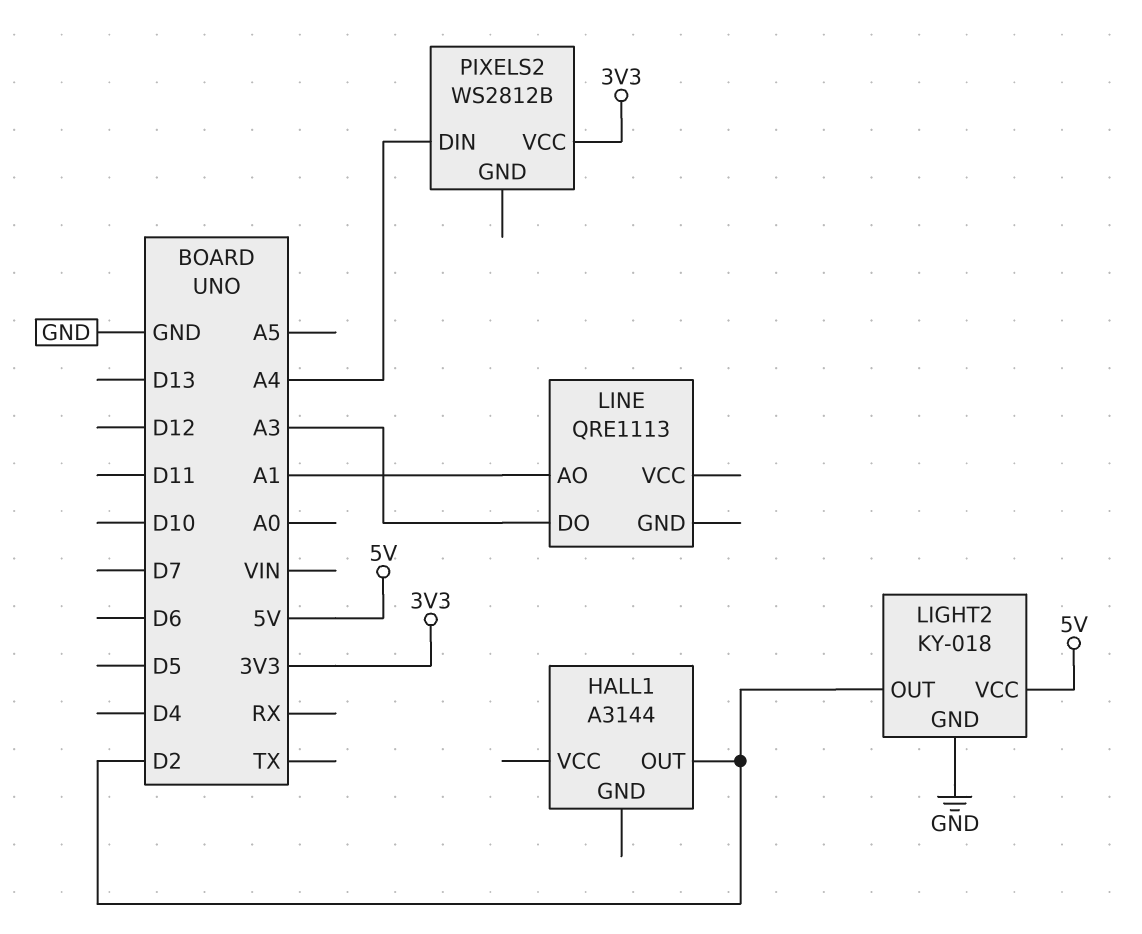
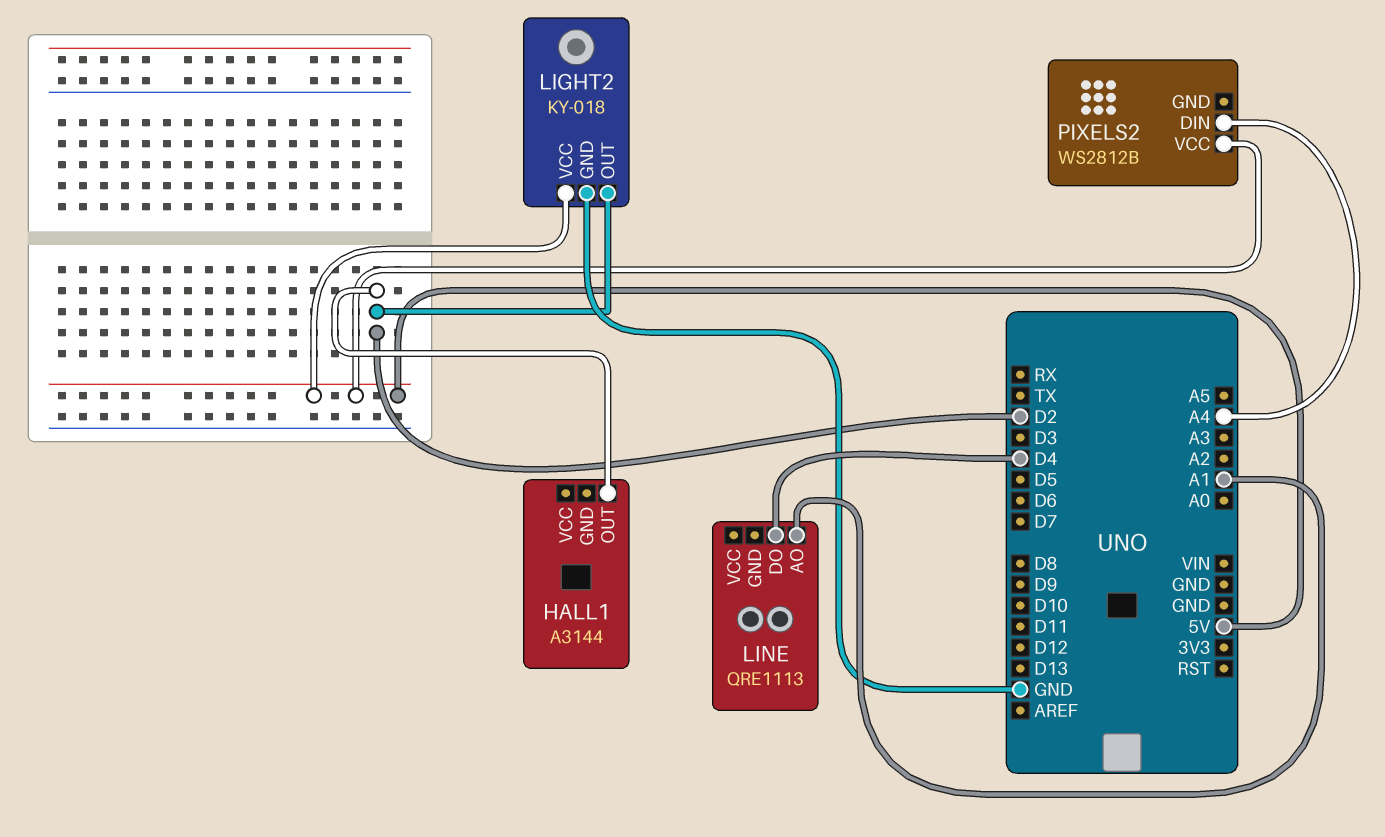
LINE pin DO: A3 -> D4
PIXELS2 pin VCC: 3V3 -> 5V

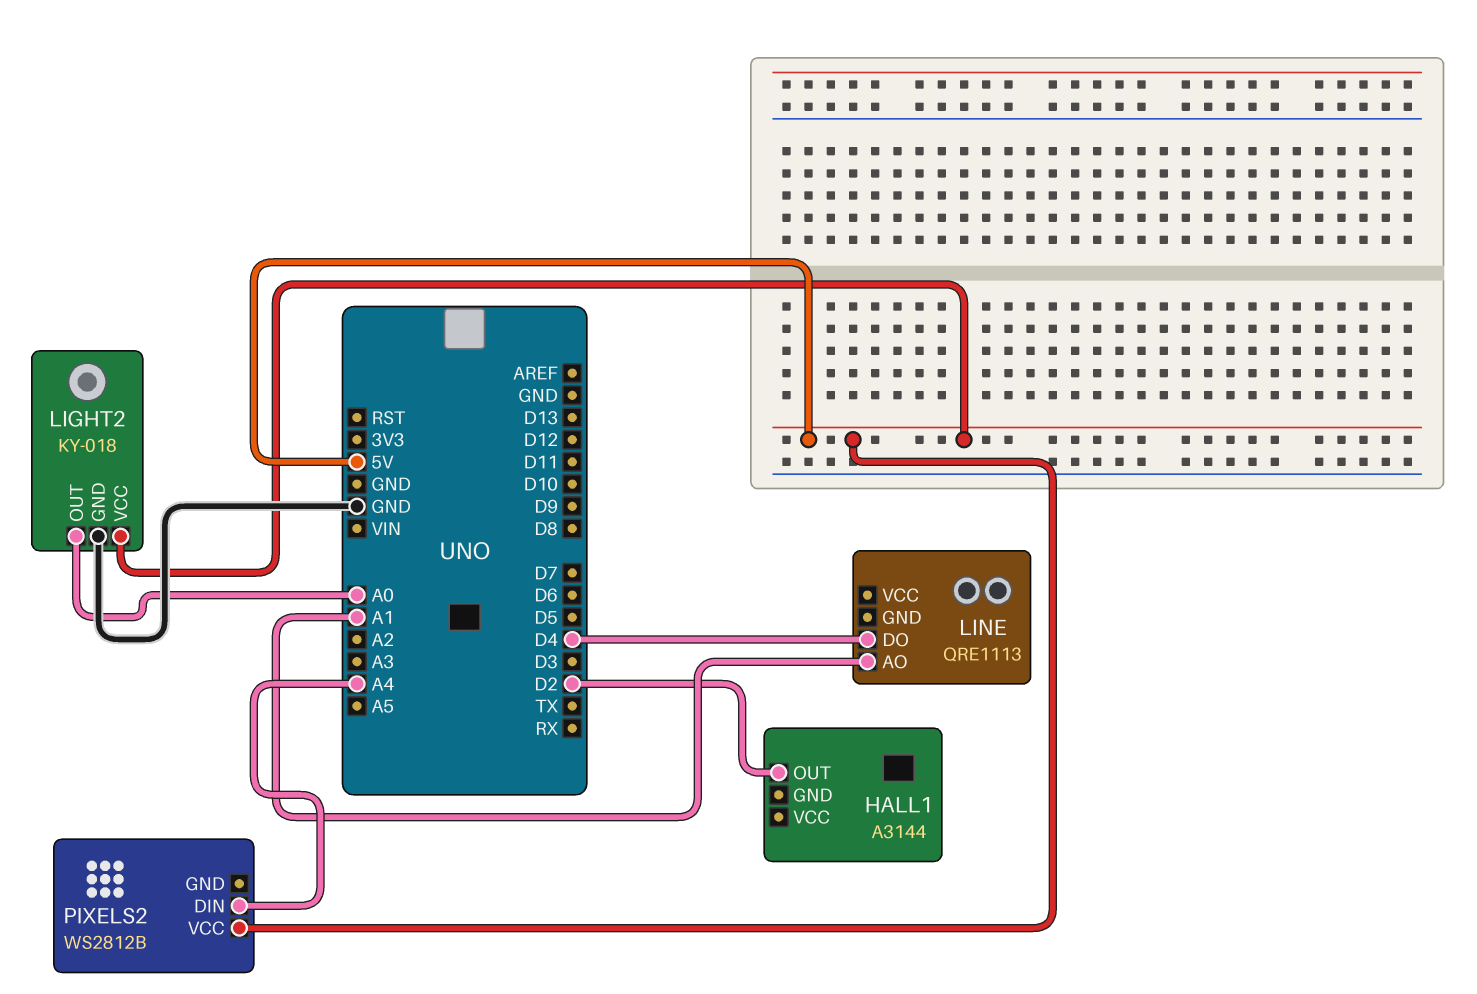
LIGHT2 pin OUT: D2 -> A0

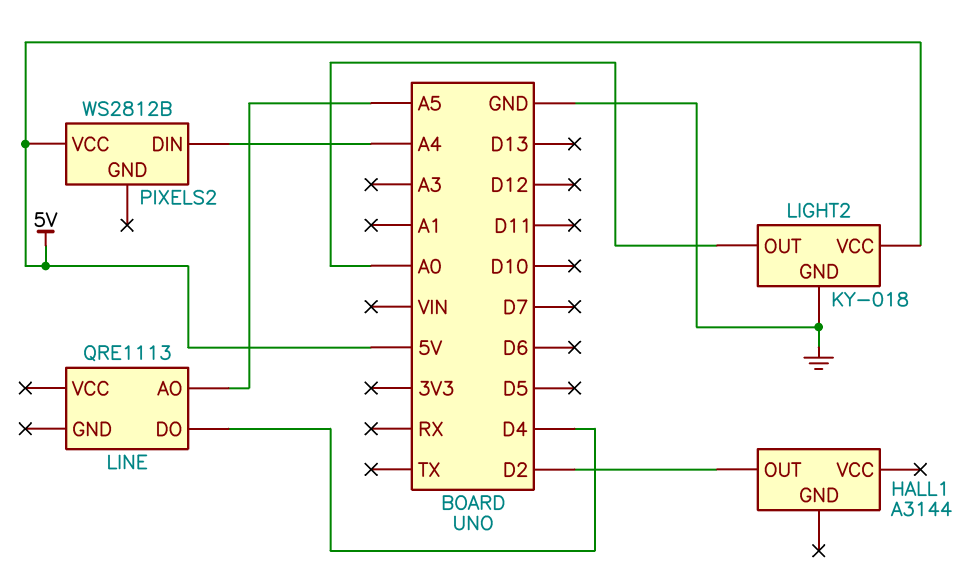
LINE pin AO: A1 -> A5

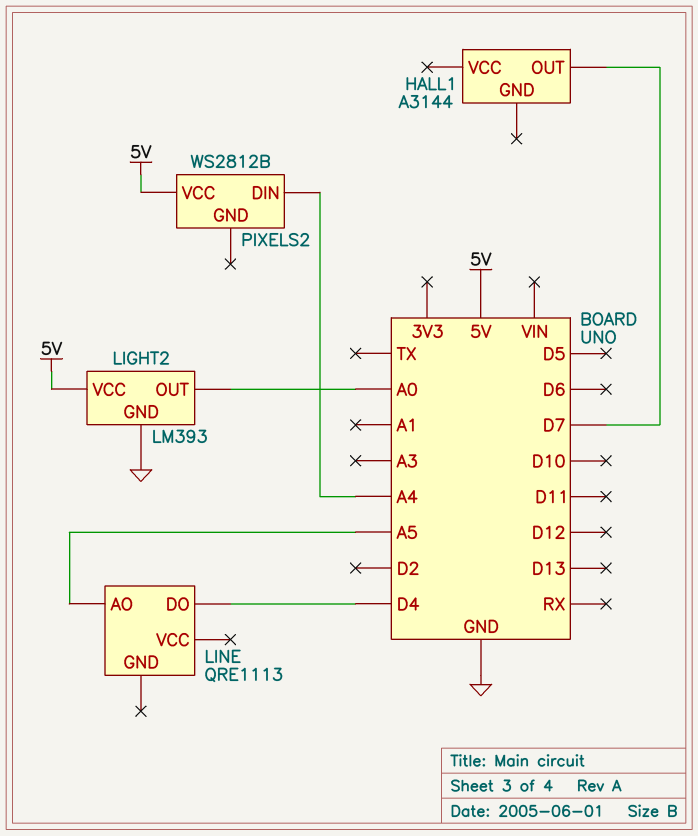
HALL1 pin OUT: D2 -> D7
LIGHT2: KY-018 -> LM393

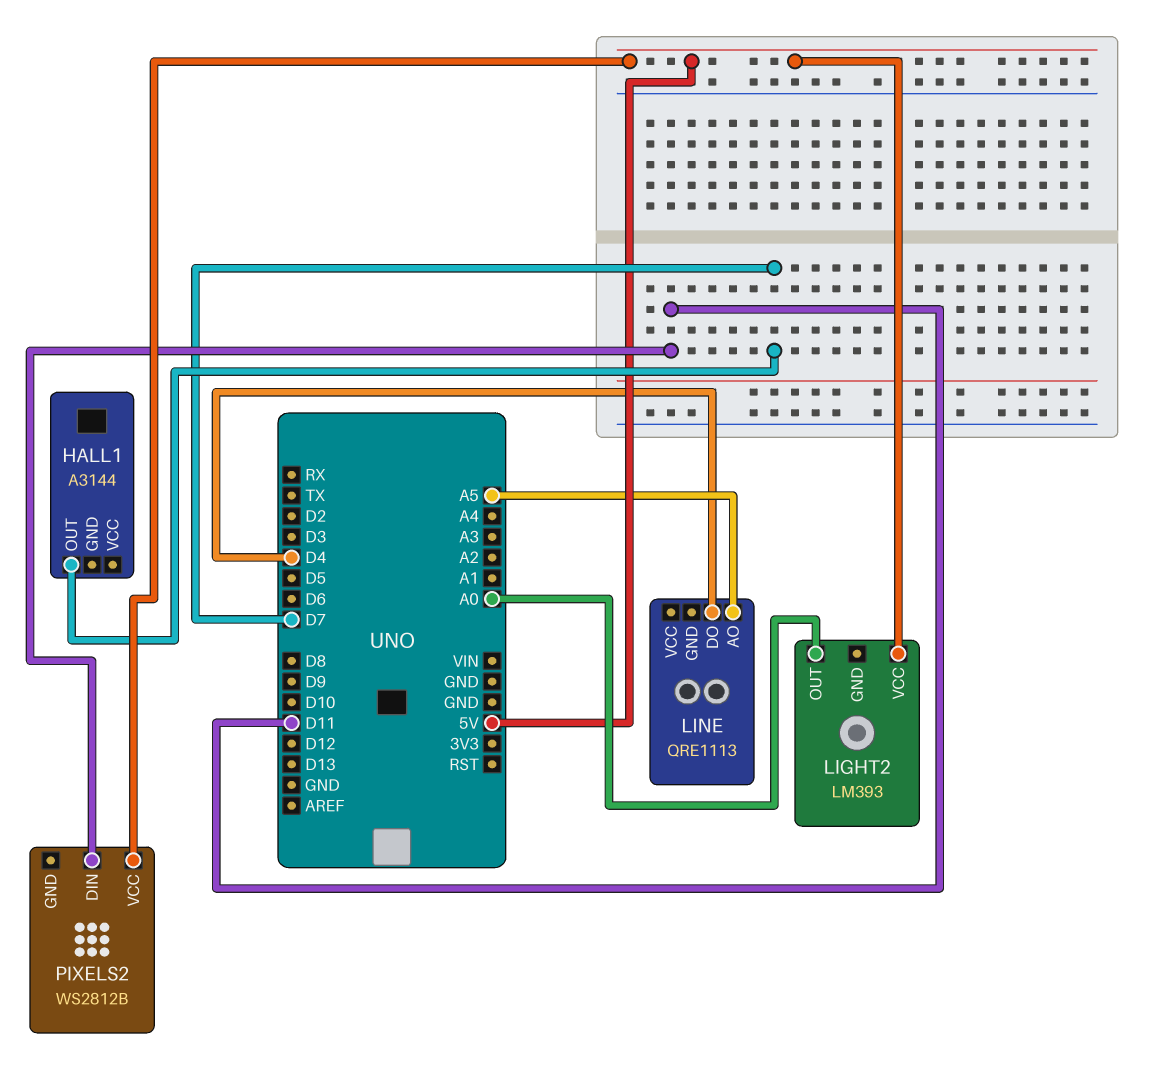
LIGHT2 pin GND: GND -> none
PIXELS2 pin DIN: A4 -> D11

